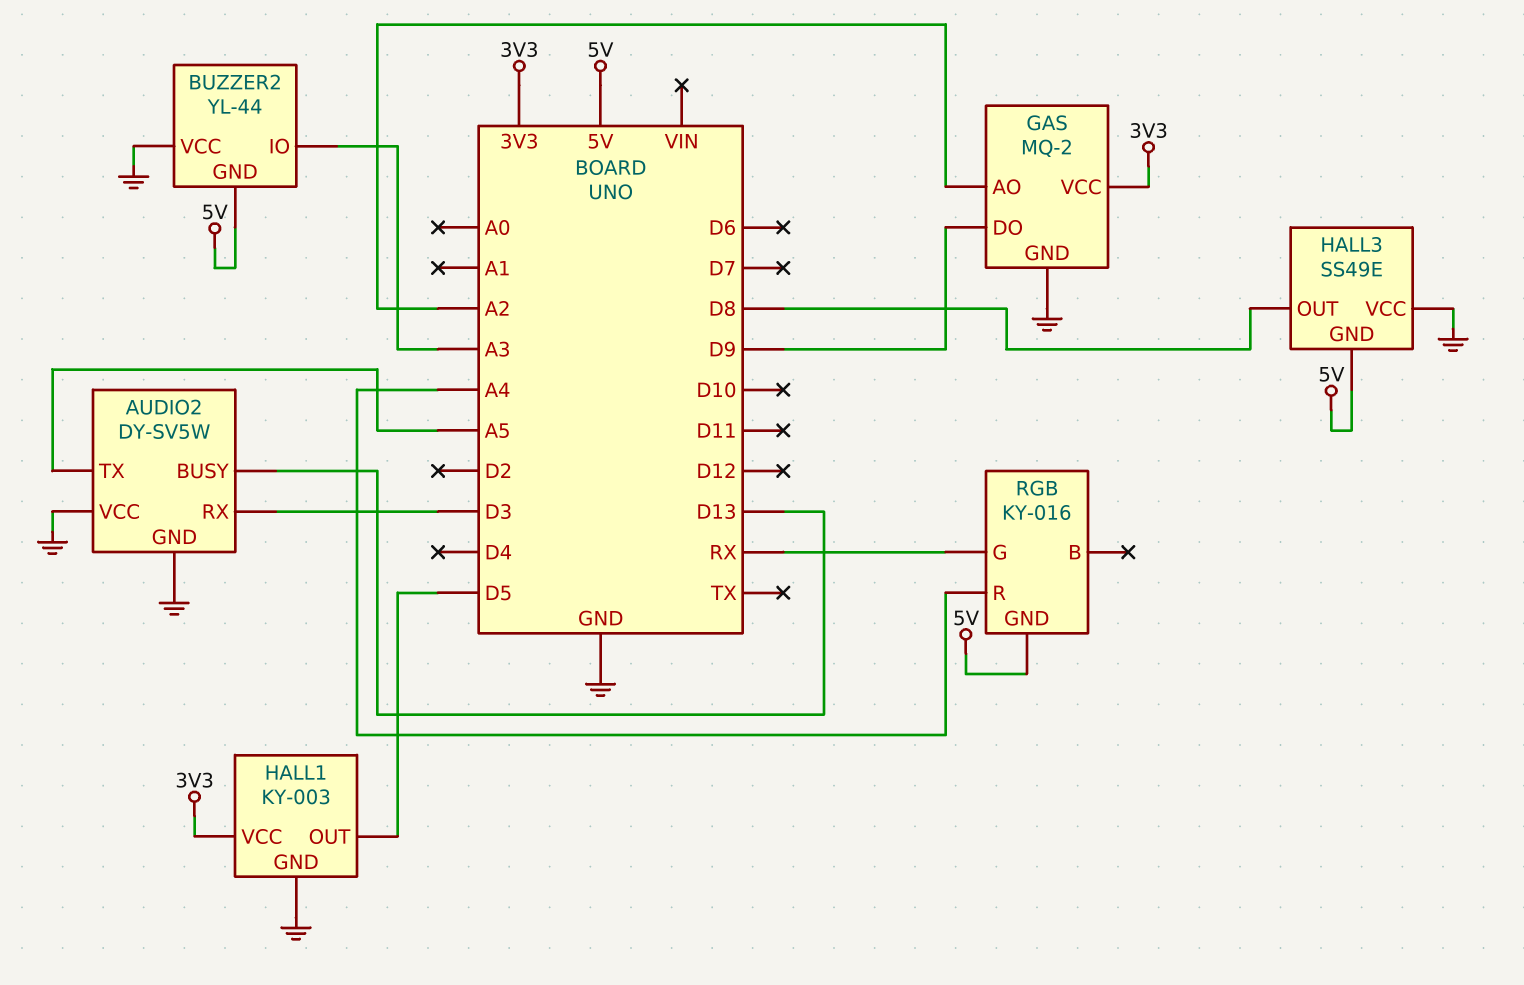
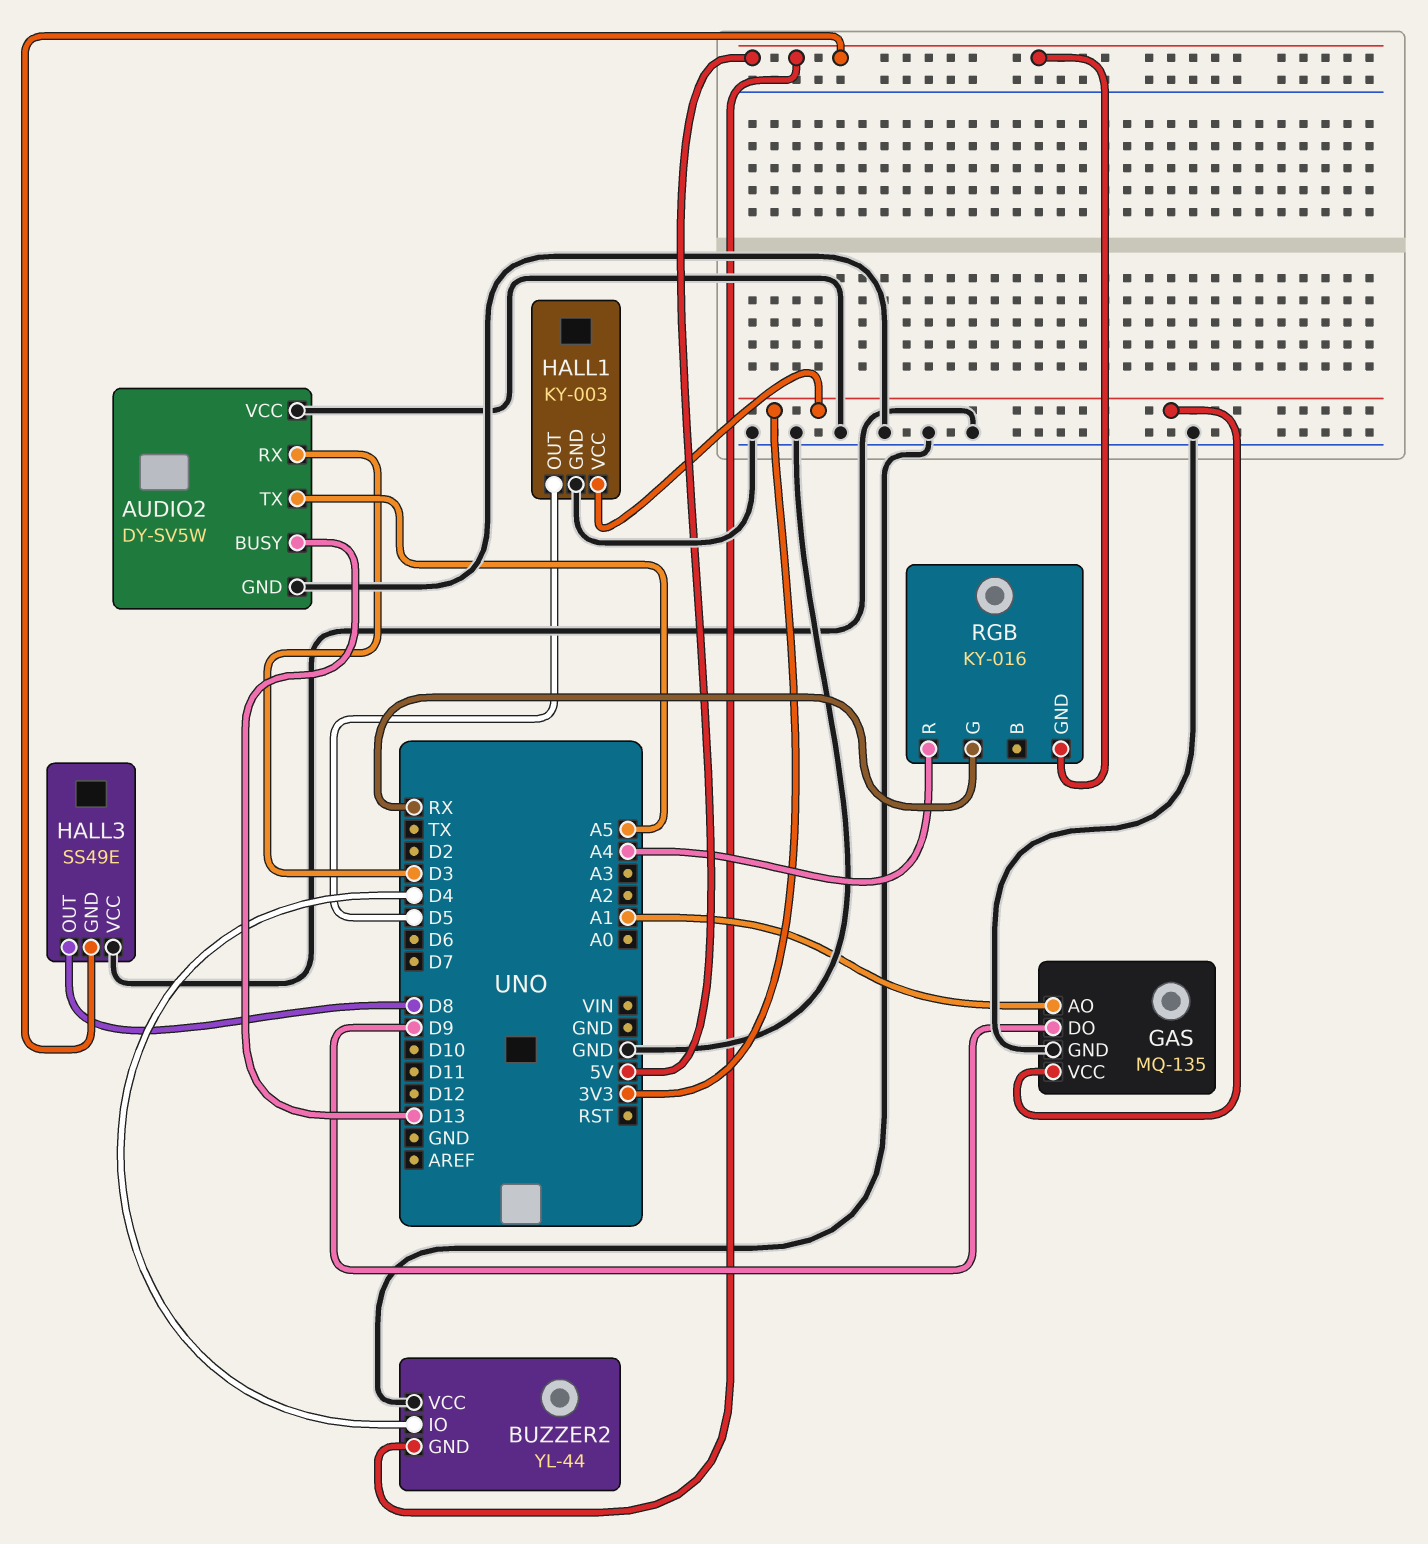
BUZZER2 pin IO: A3 -> D4
GAS: MQ-2 -> MQ-135
GAS pin AO: A2 -> A1

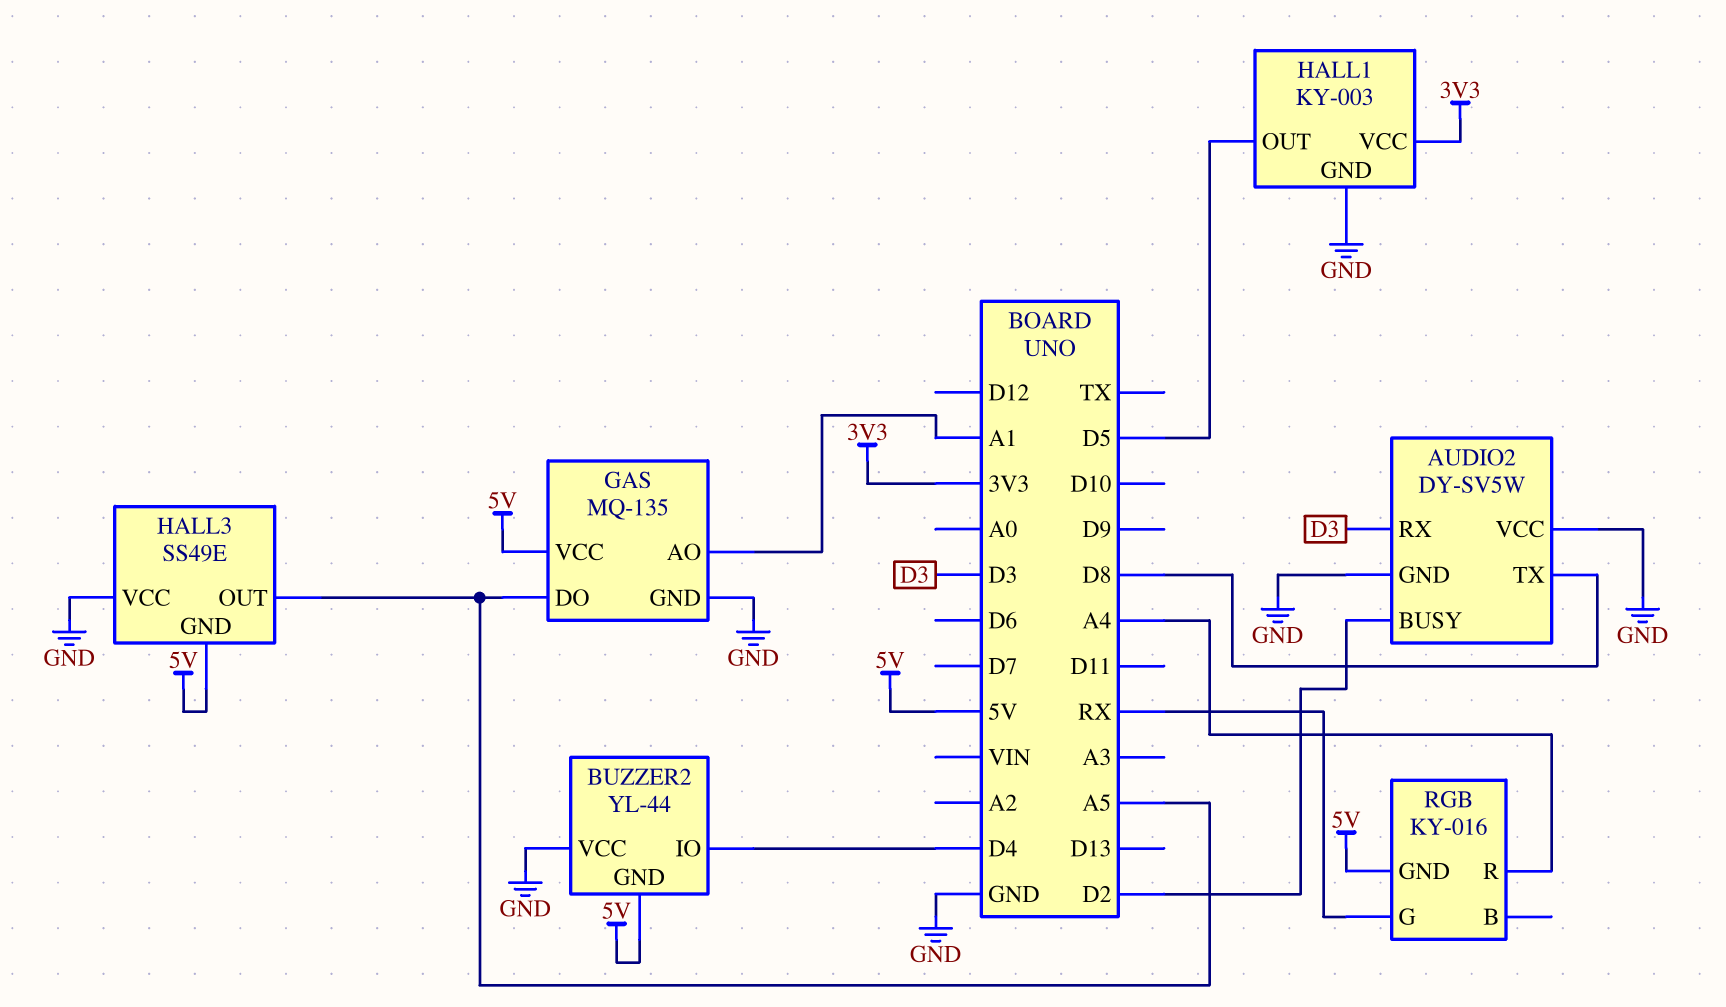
AUDIO2 pin BUSY: D13 -> D2
AUDIO2 pin TX: A5 -> D8
GAS pin DO: D9 -> A5
GAS pin VCC: 3V3 -> 5V
HALL3 pin OUT: D8 -> A5

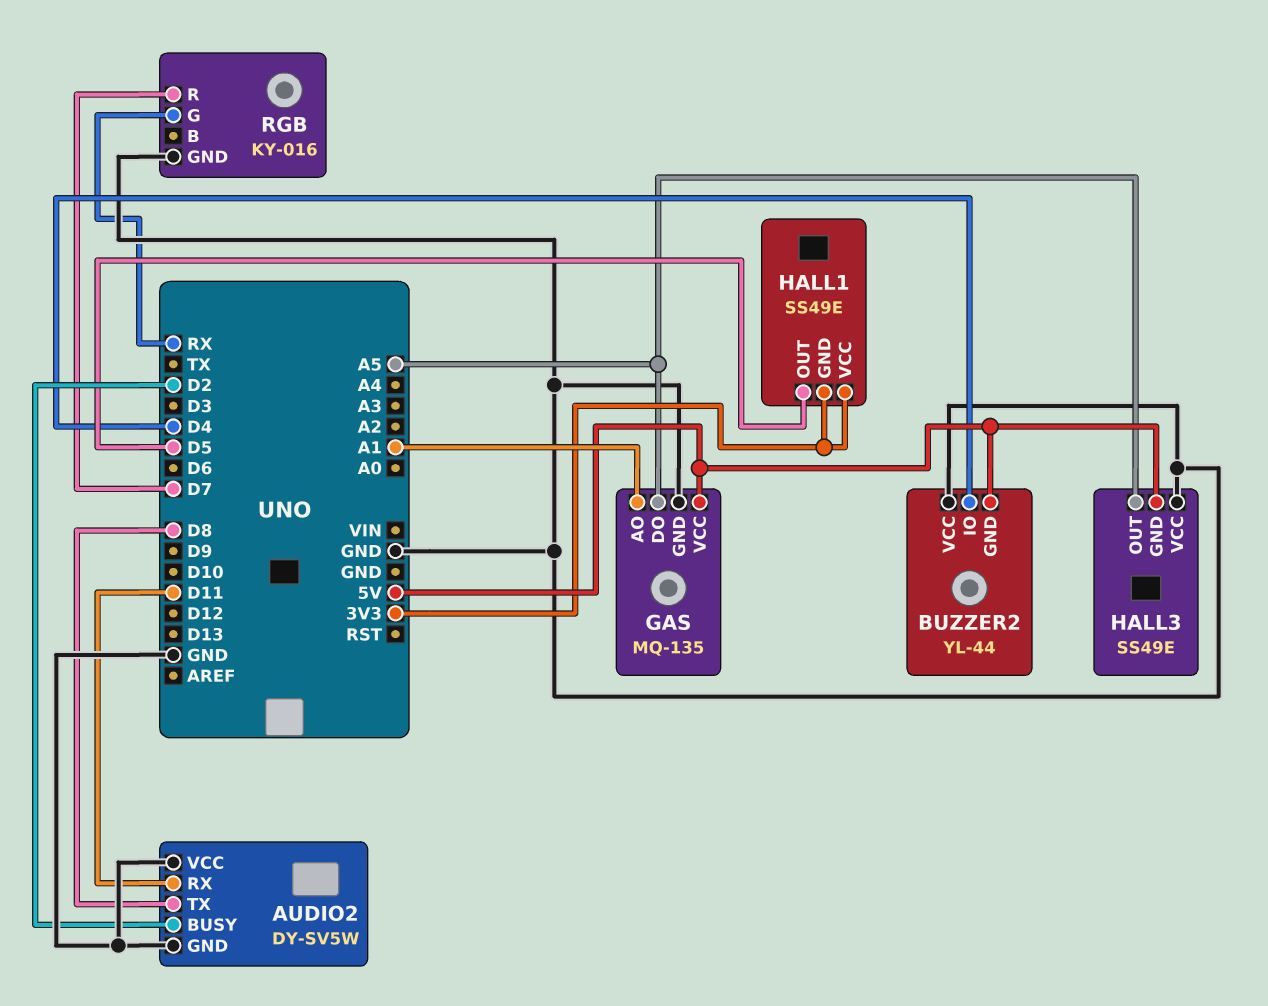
AUDIO2 pin RX: D3 -> D11
HALL1: KY-003 -> SS49E
HALL1 pin GND: GND -> 3V3
RGB pin GND: 5V -> GND
RGB pin R: A4 -> D7

